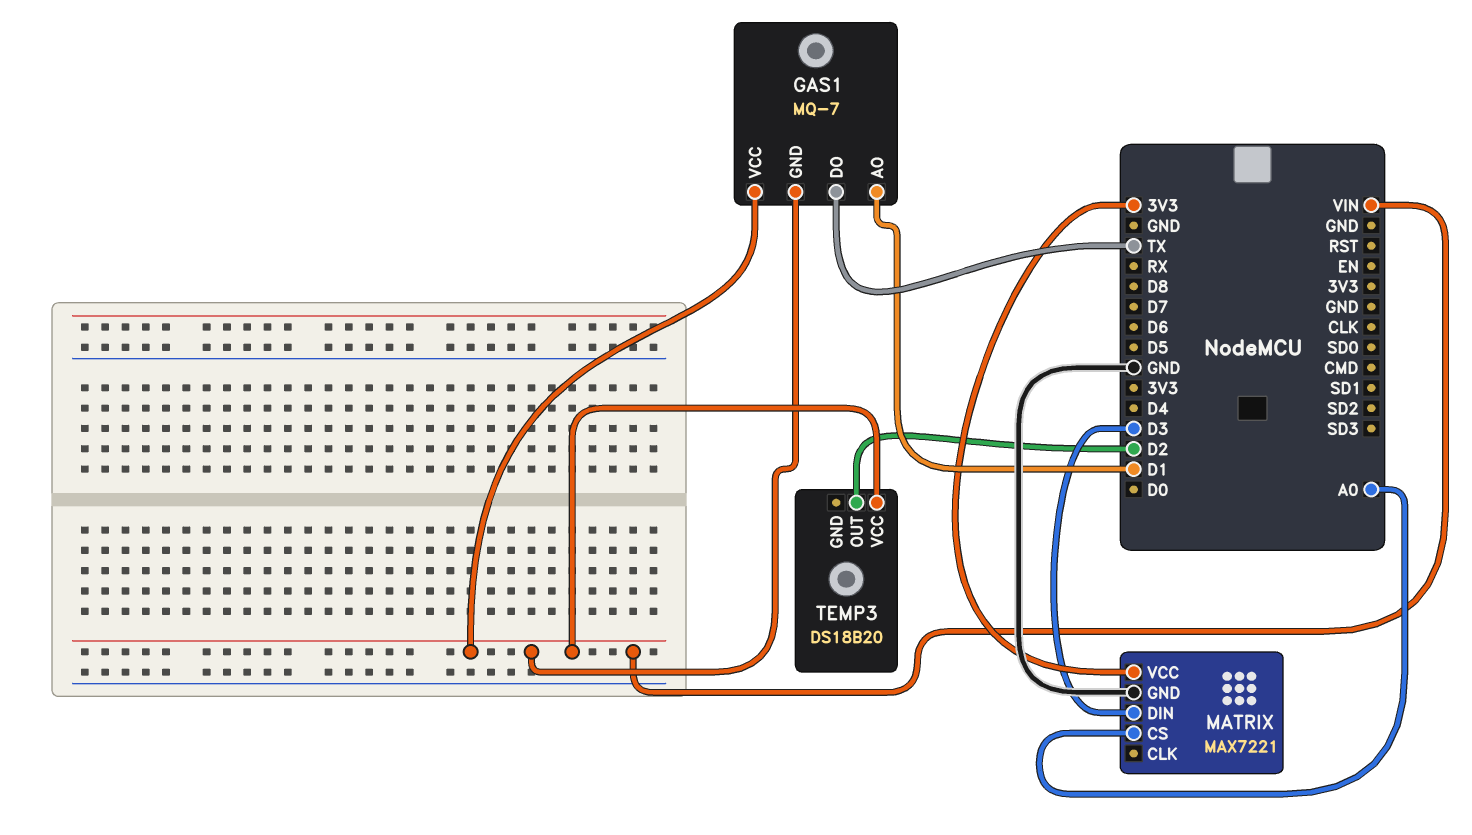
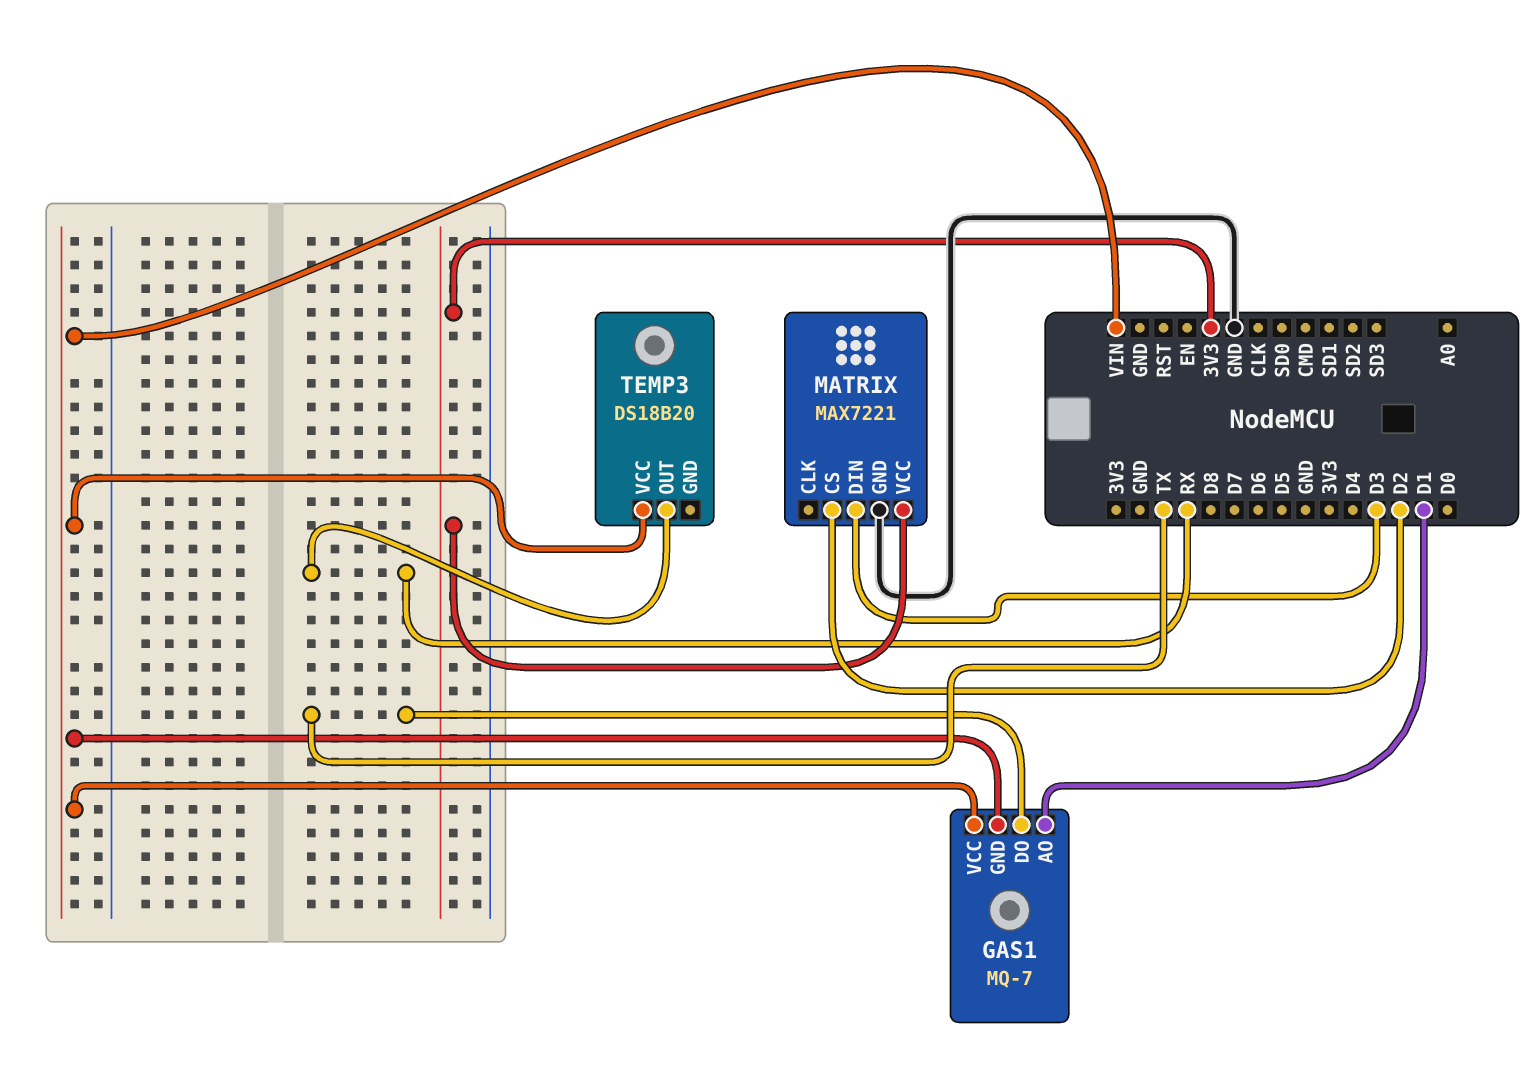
MATRIX pin CS: A0 -> D2
TEMP3 pin OUT: D2 -> RX

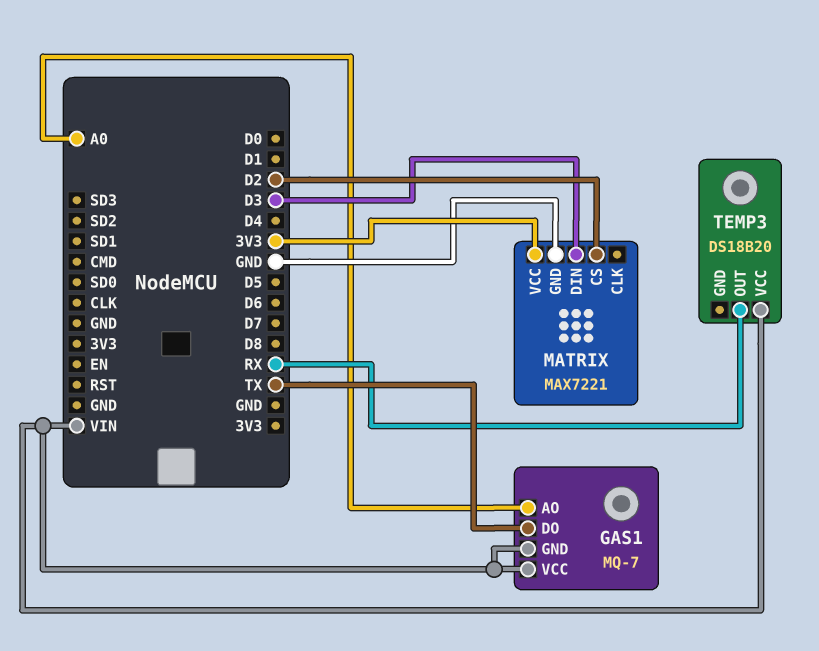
GAS1 pin AO: D1 -> A0

